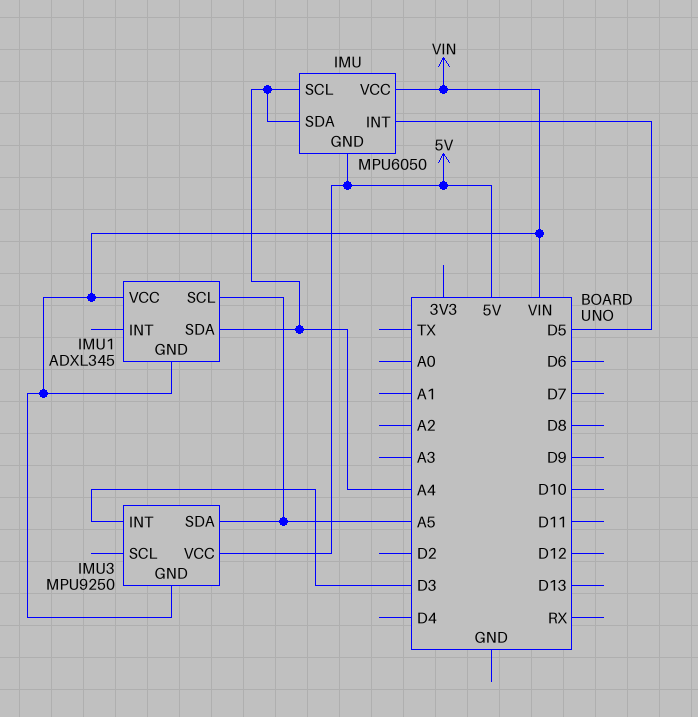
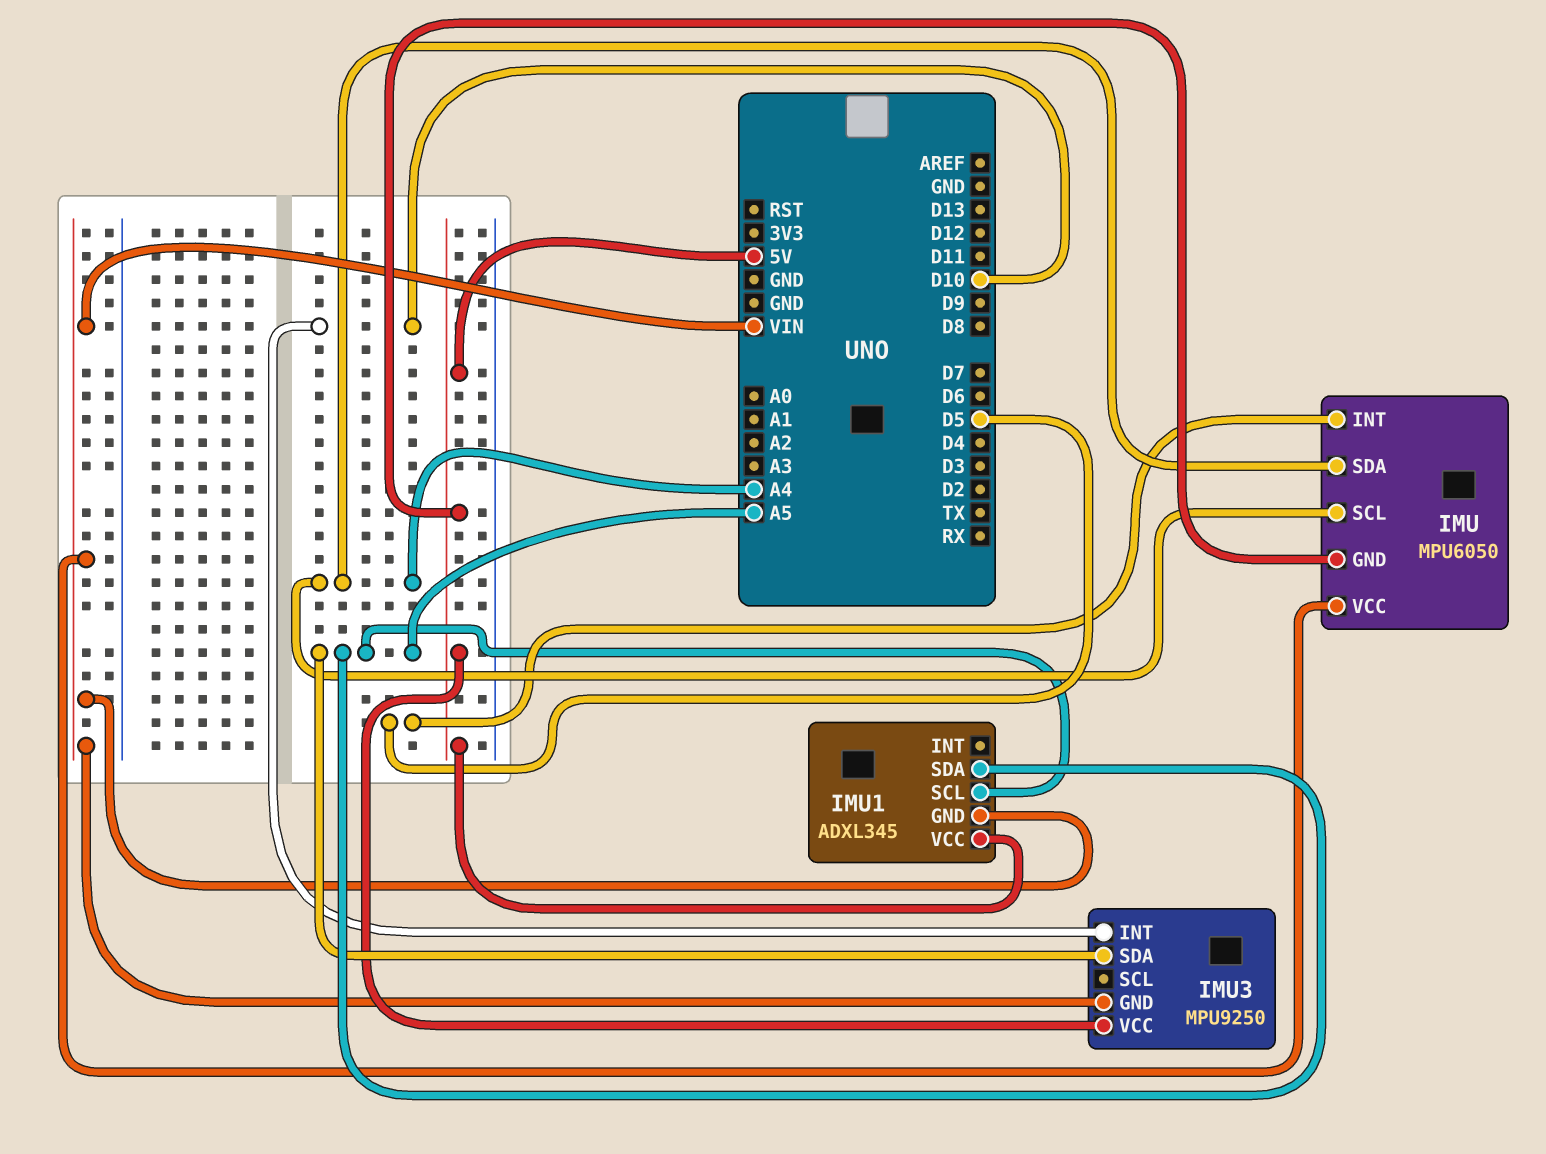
IMU1 pin SDA: A4 -> A5
IMU1 pin VCC: VIN -> 5V
IMU3 pin INT: D3 -> D10

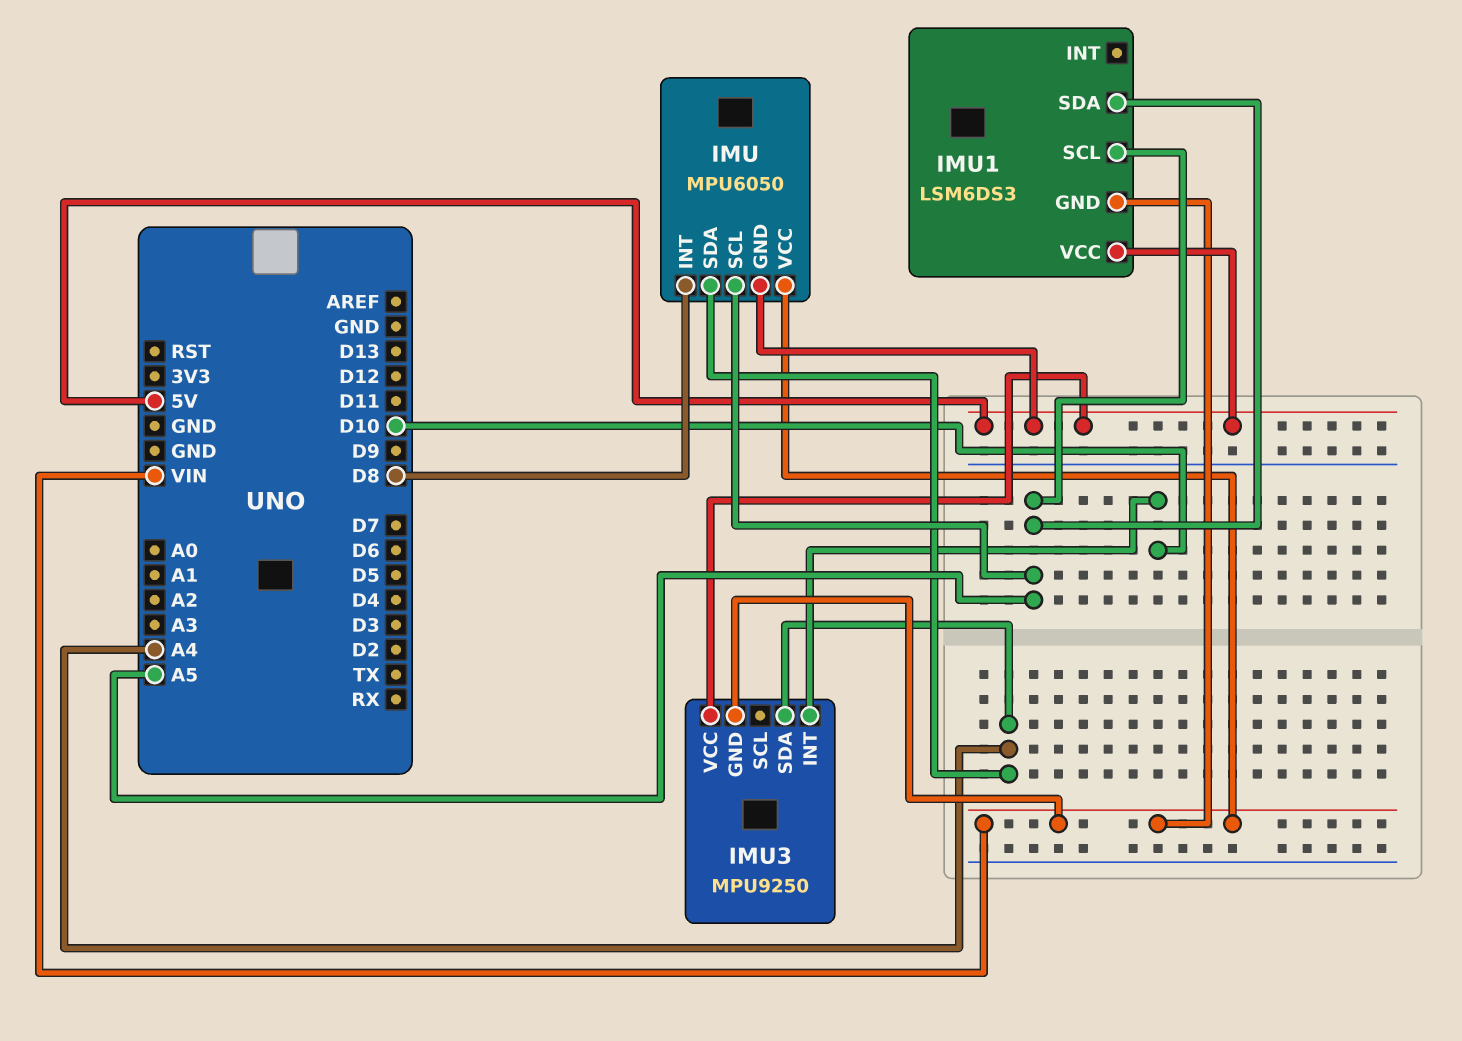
IMU pin INT: D5 -> D8
IMU pin SCL: A4 -> A5
IMU1: ADXL345 -> LSM6DS3
IMU3 pin SDA: A5 -> A4

